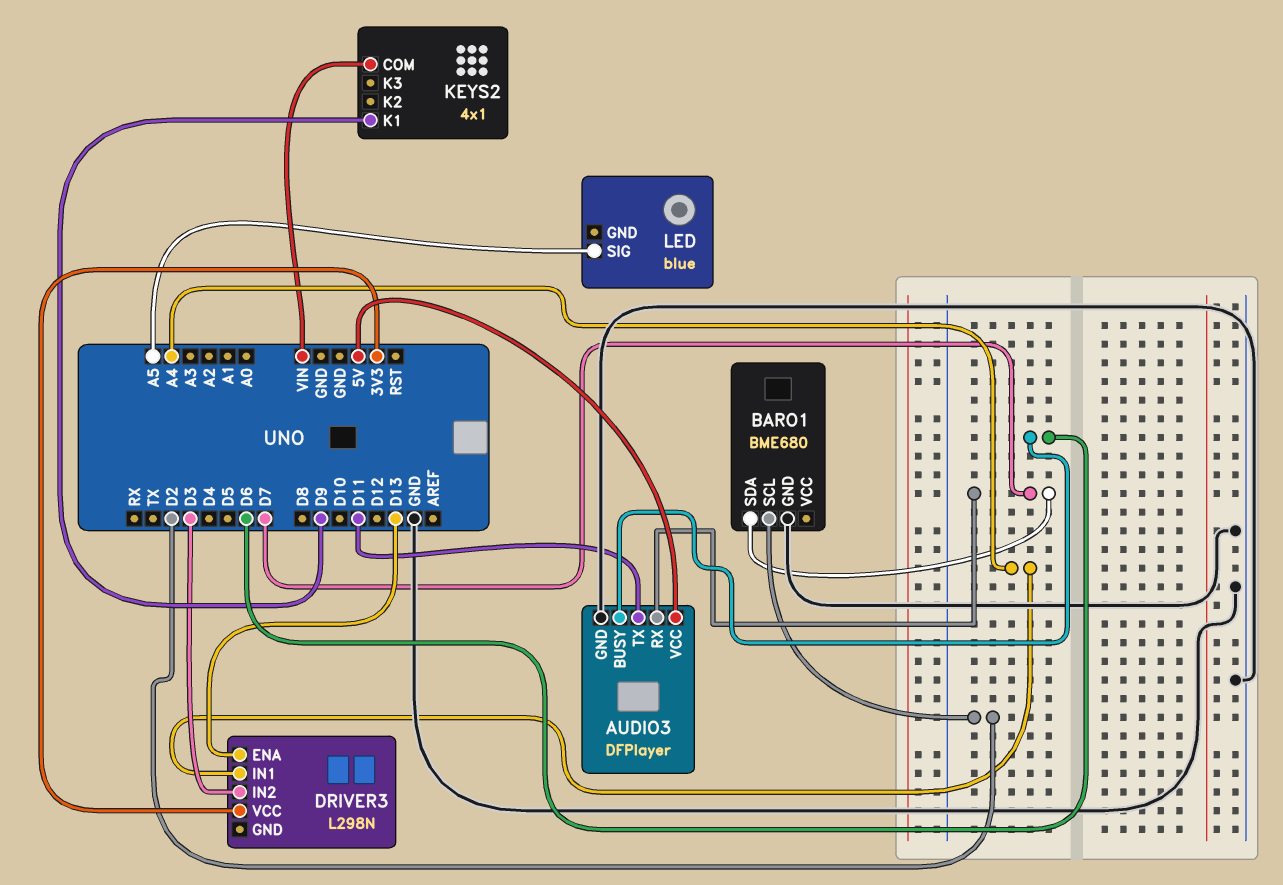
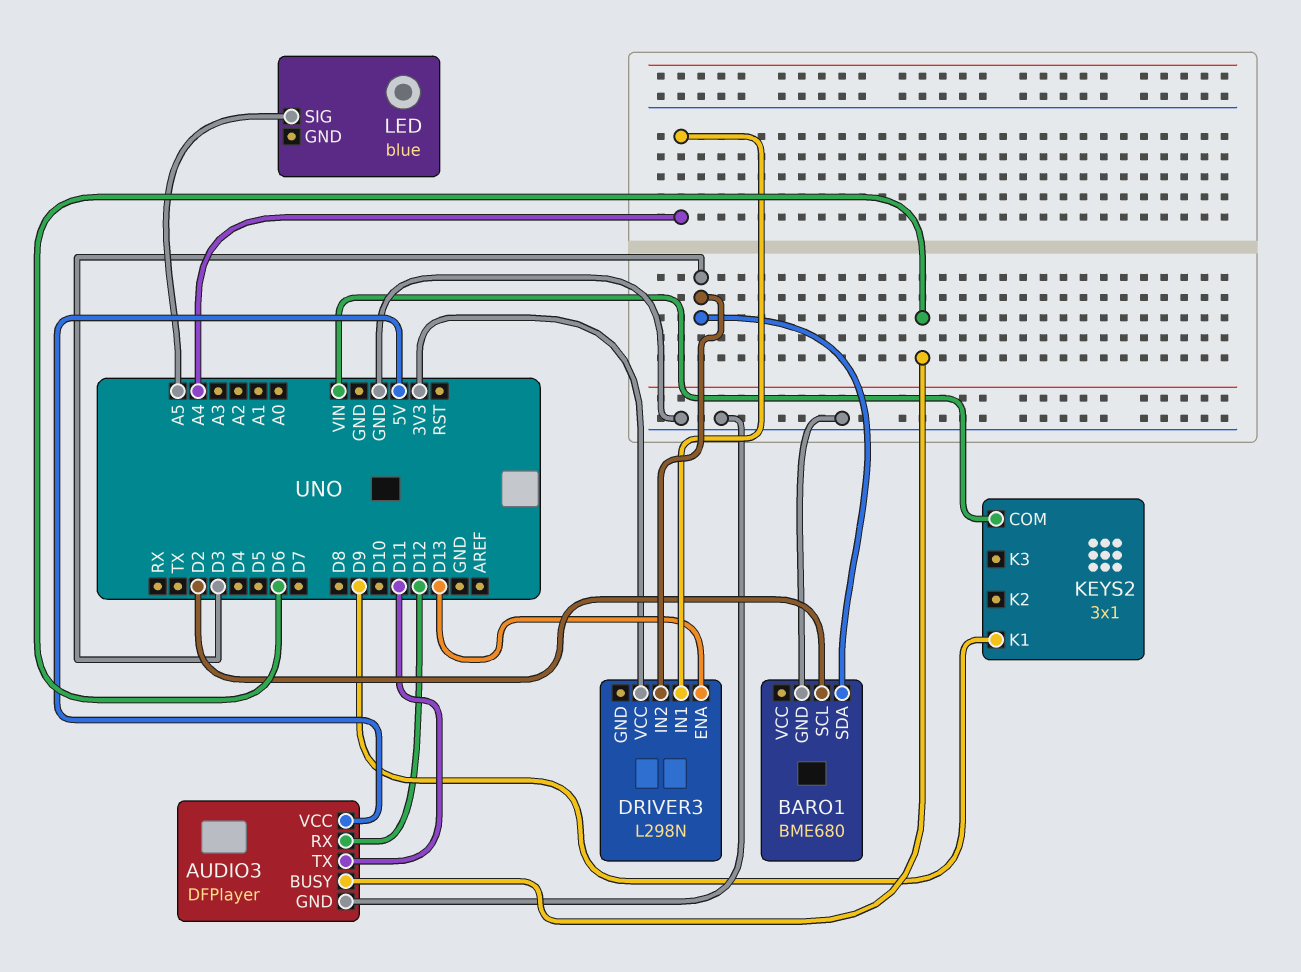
AUDIO3 pin RX: D7 -> D12
BARO1 pin SDA: D7 -> D3
KEYS2: 4x1 -> 3x1

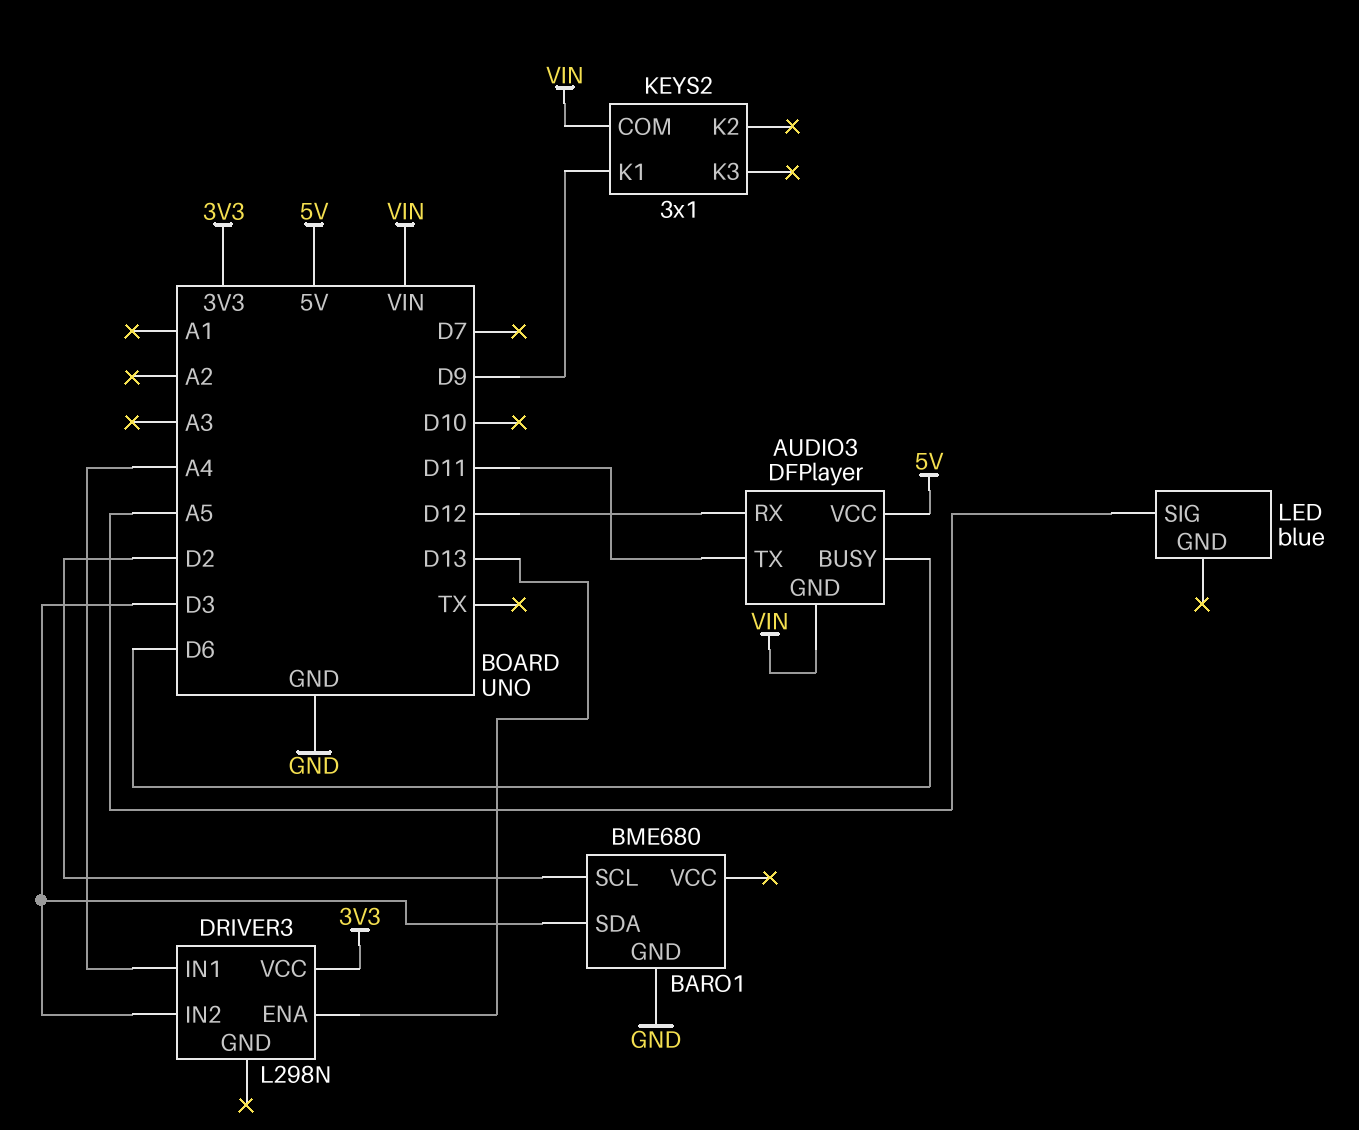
AUDIO3 pin GND: GND -> VIN

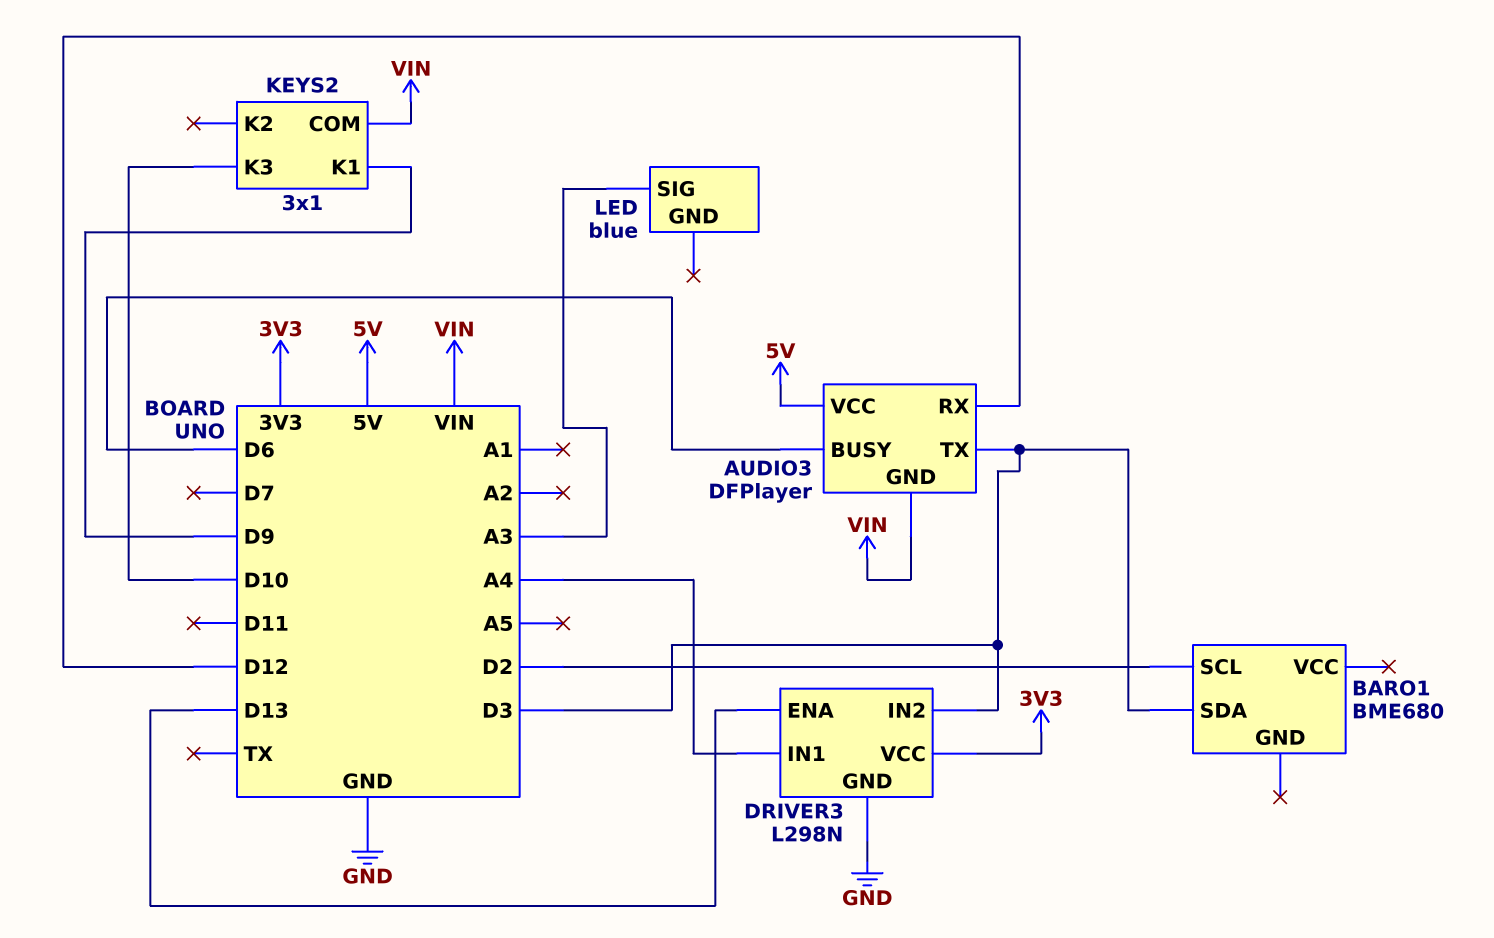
AUDIO3 pin TX: D11 -> D3
BARO1 pin GND: GND -> none
DRIVER3 pin GND: none -> GND
KEYS2 pin K3: none -> D10
LED pin SIG: A5 -> A3

